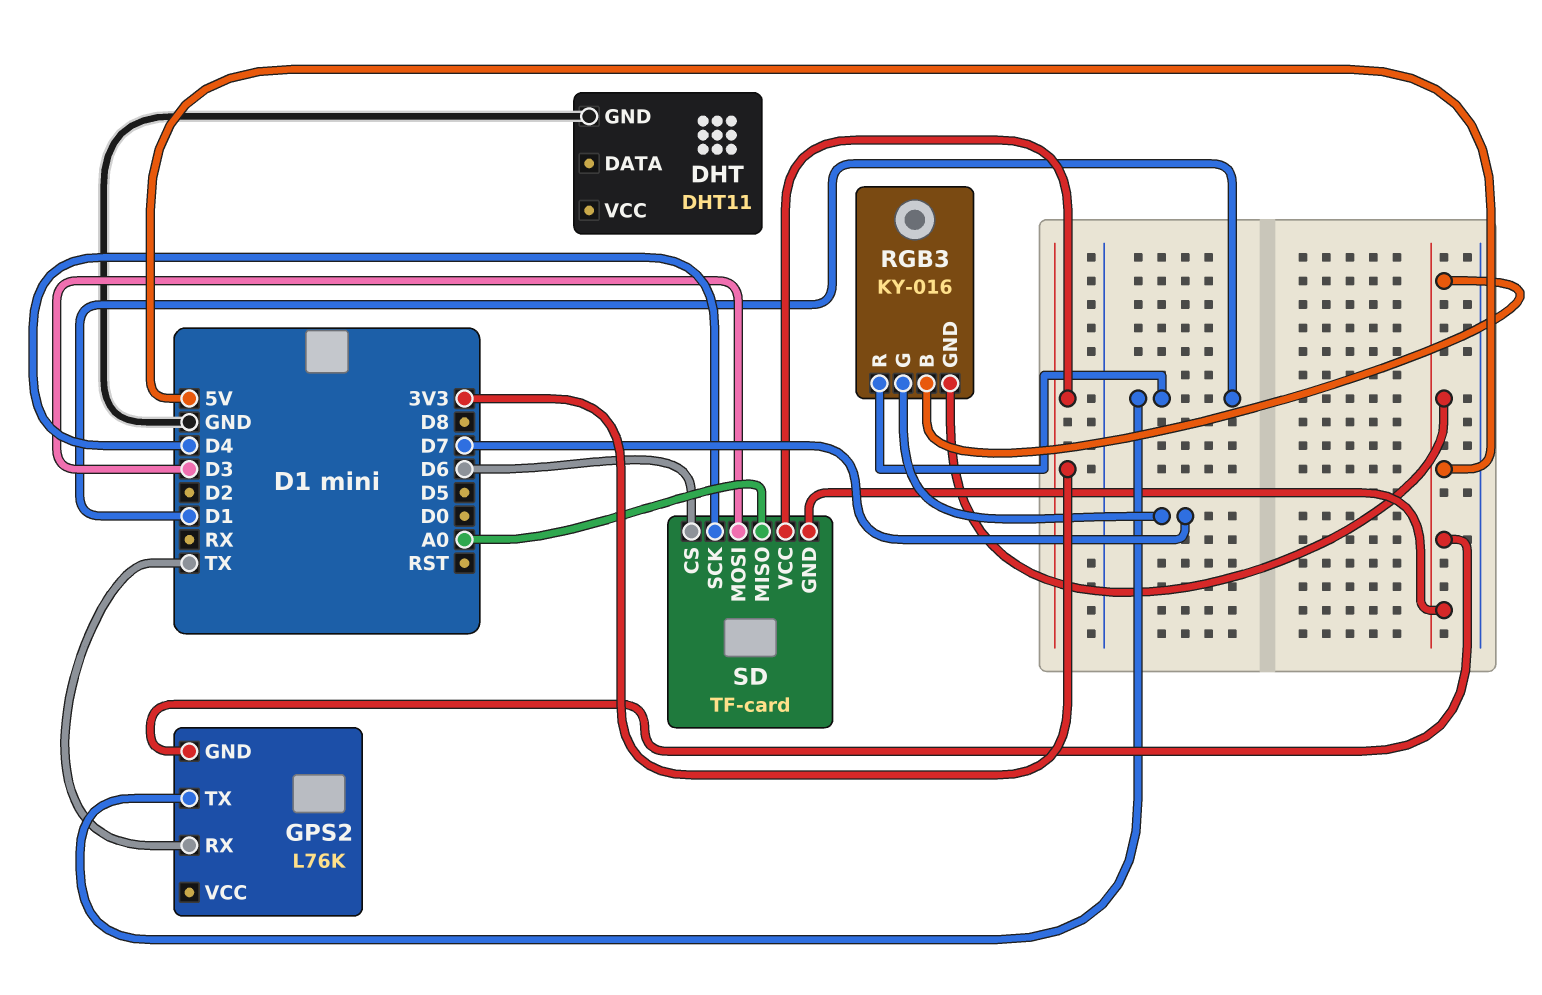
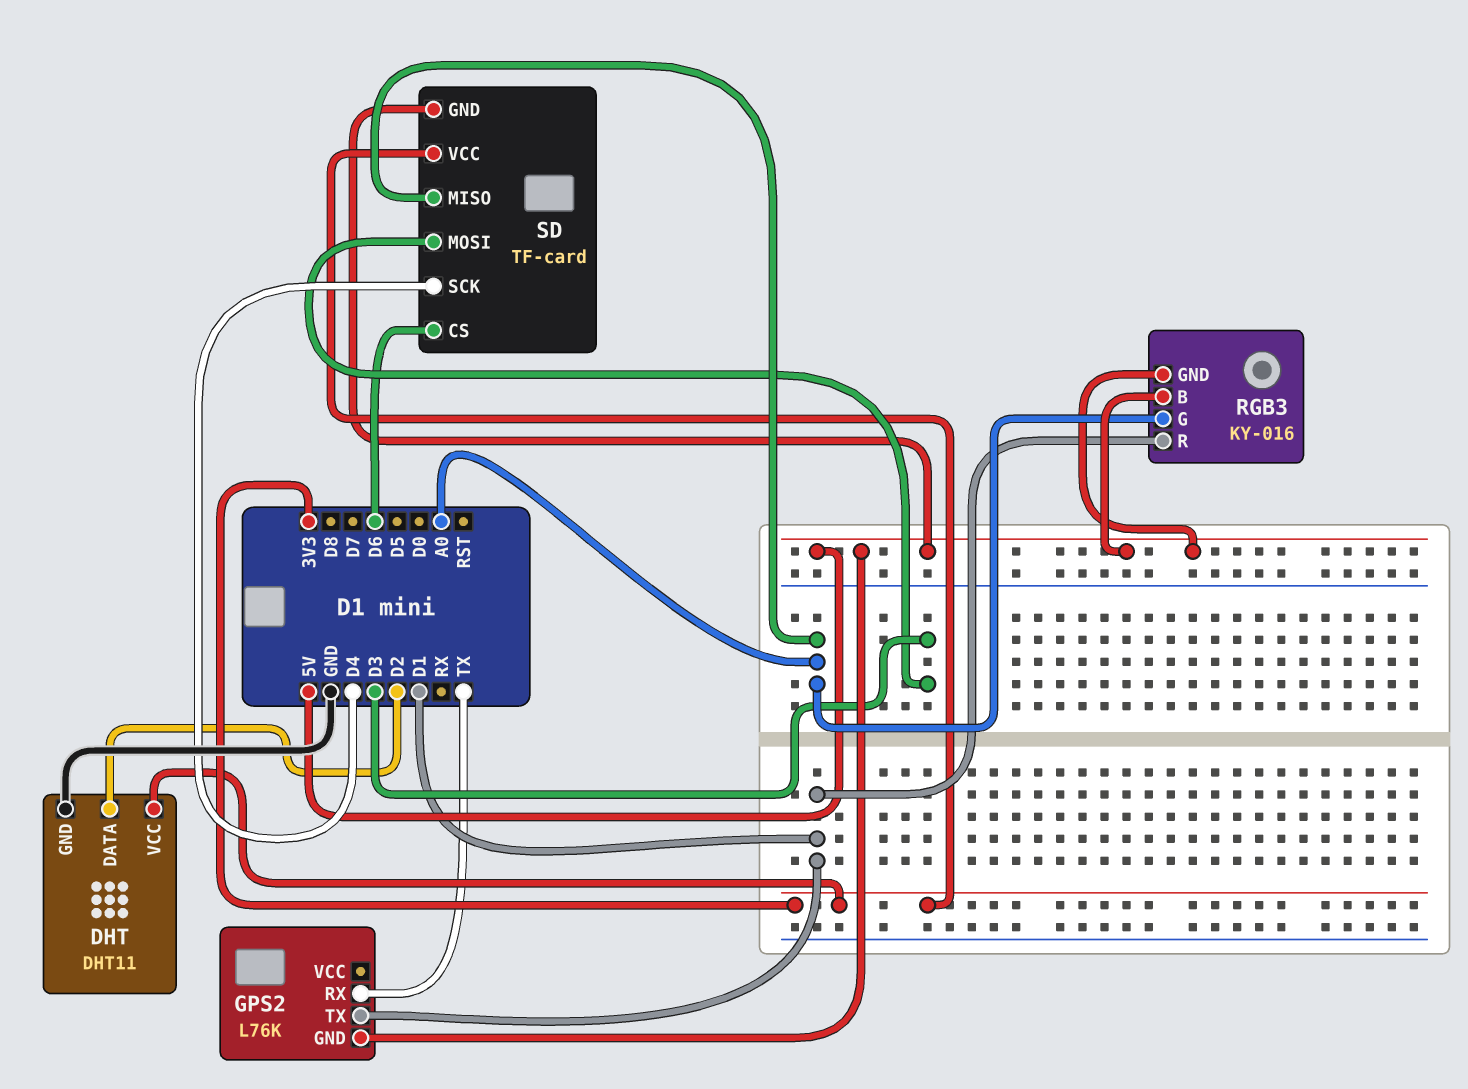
DHT pin DATA: none -> D2
DHT pin VCC: none -> 3V3
RGB3 pin G: D7 -> A0

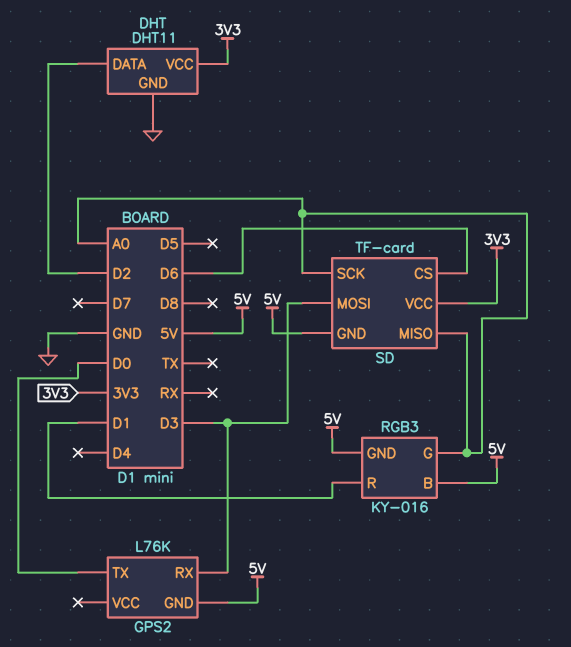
GPS2 pin RX: TX -> D3
GPS2 pin TX: D1 -> D0
SD pin SCK: D4 -> A0

